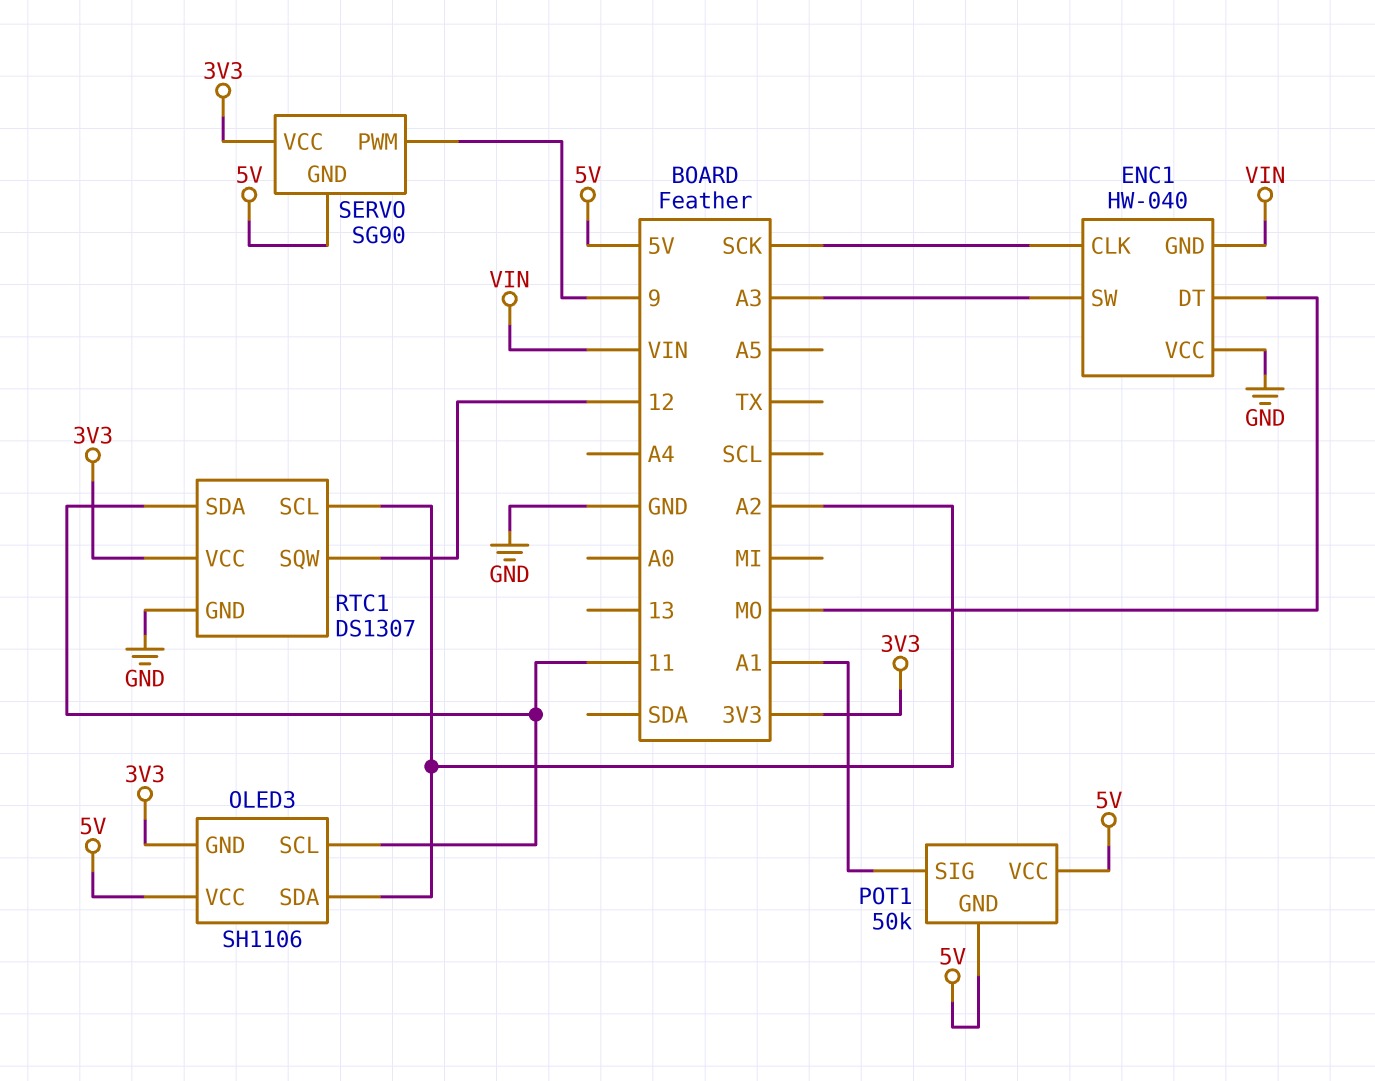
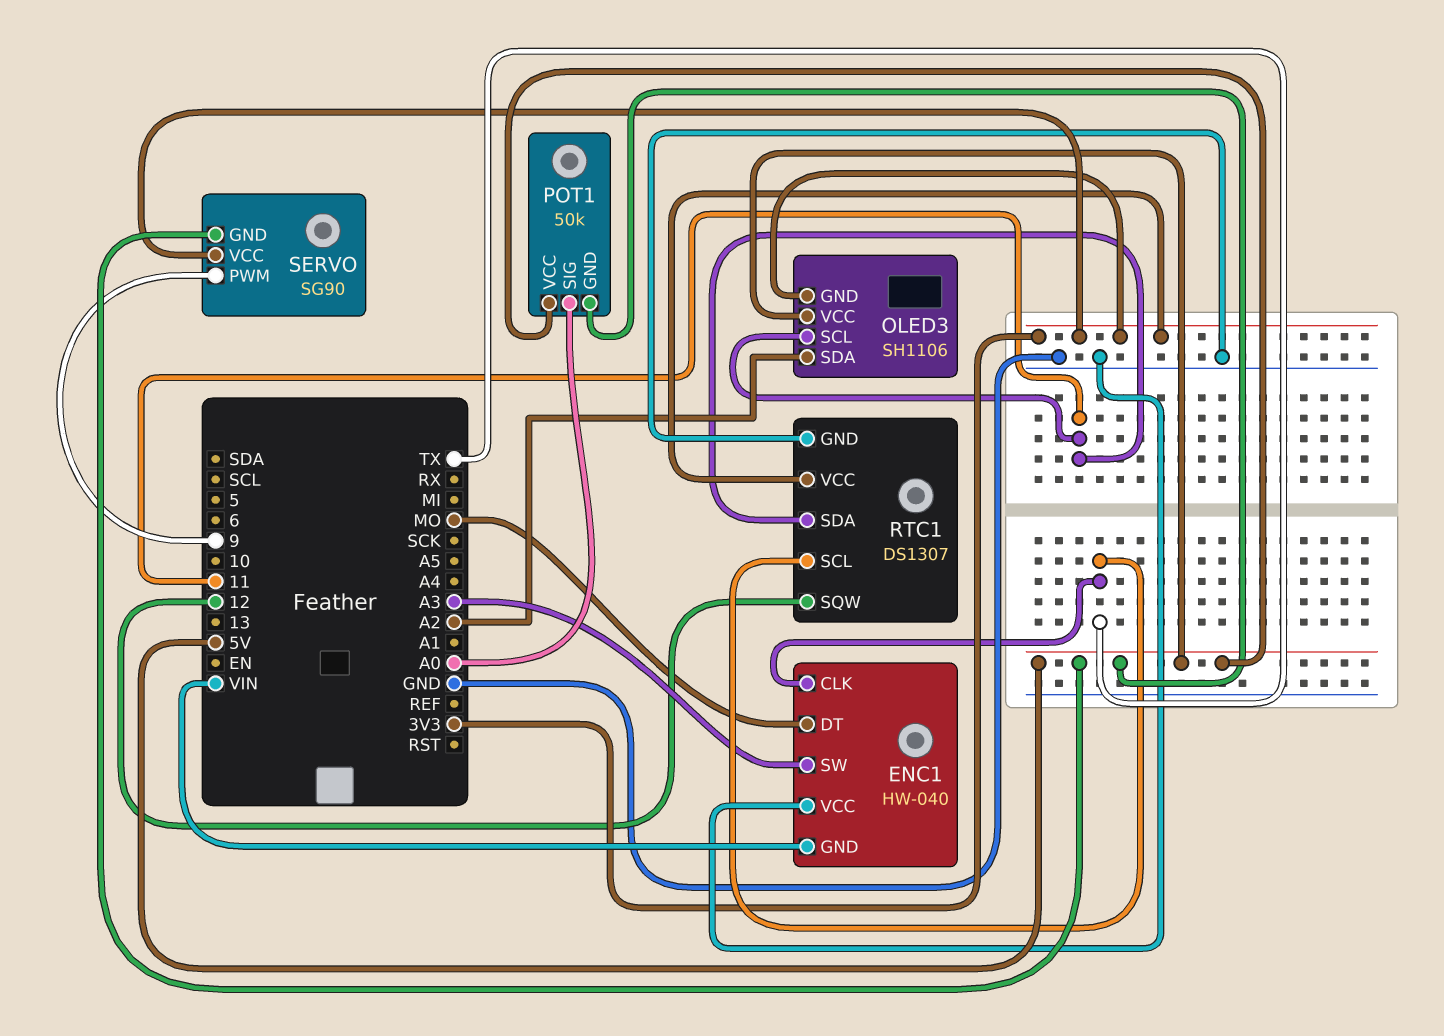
ENC1 pin CLK: SCK -> TX
POT1 pin SIG: A1 -> A0
RTC1 pin SCL: A2 -> TX

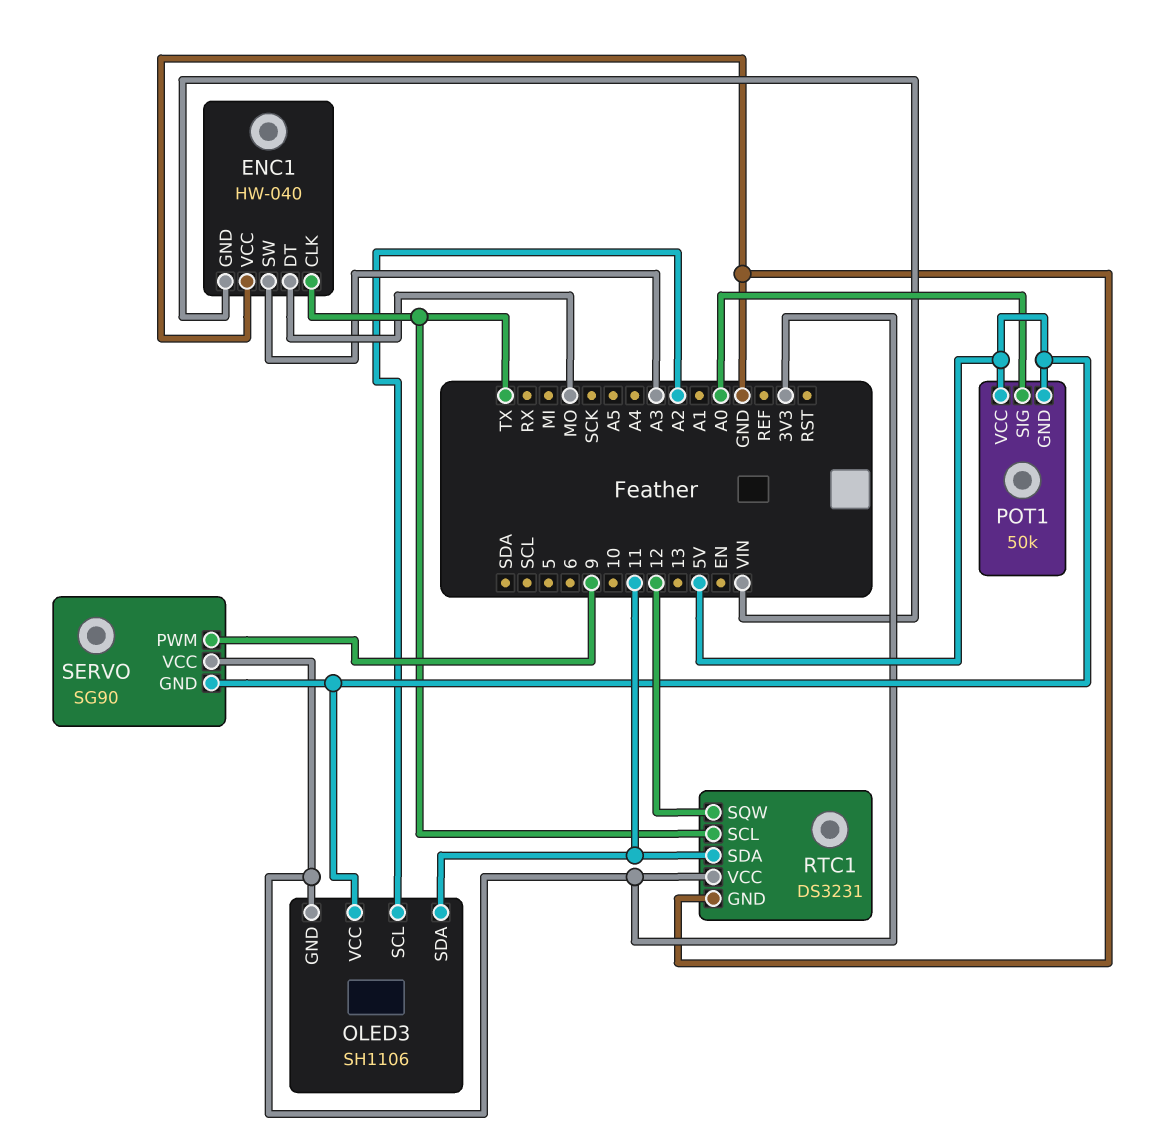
OLED3 pin SCL: 11 -> A2
OLED3 pin SDA: A2 -> 11
RTC1: DS1307 -> DS3231

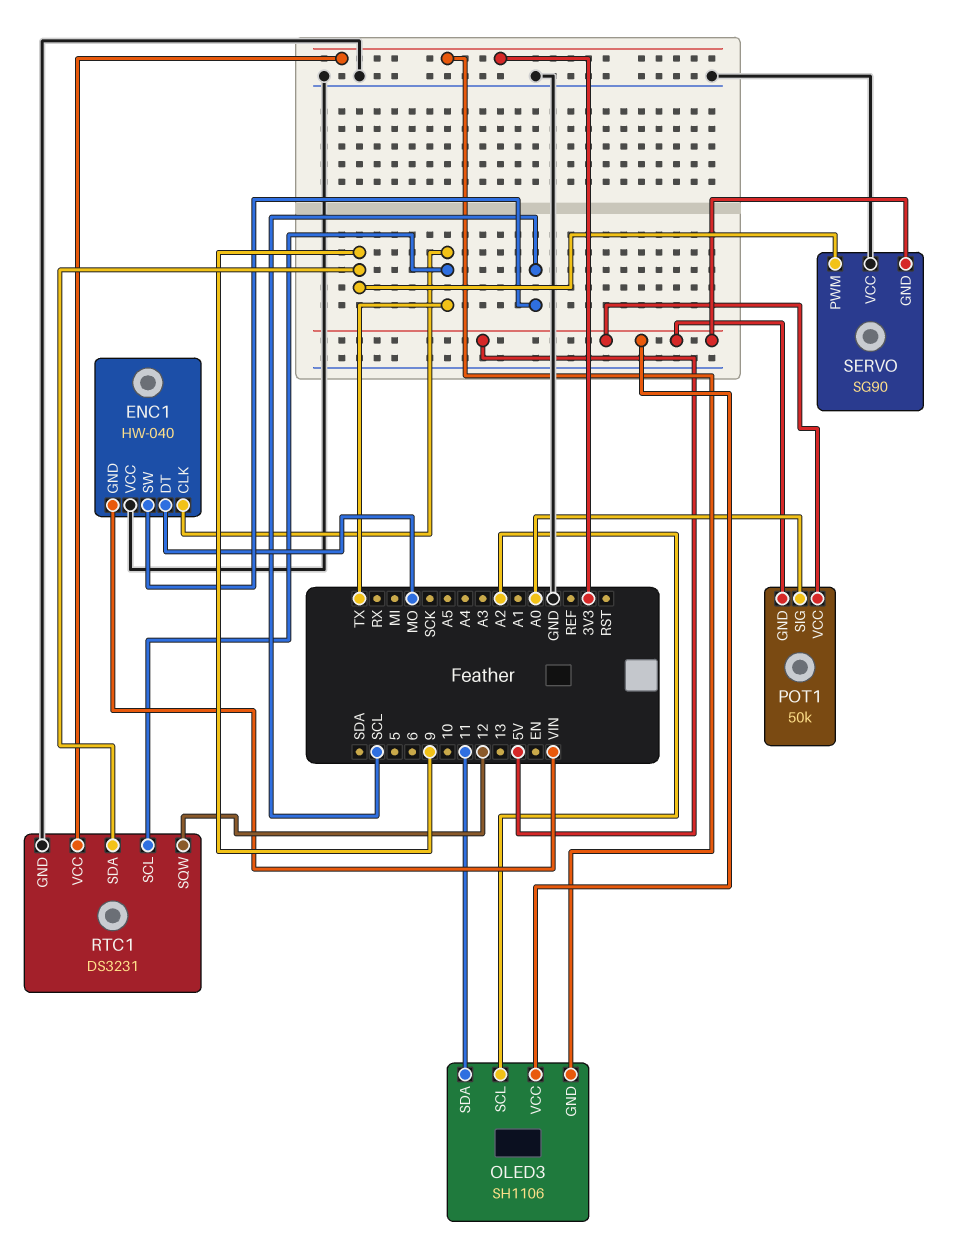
ENC1 pin SW: A3 -> SCL
RTC1 pin SDA: 11 -> 9
SERVO pin VCC: 3V3 -> GND

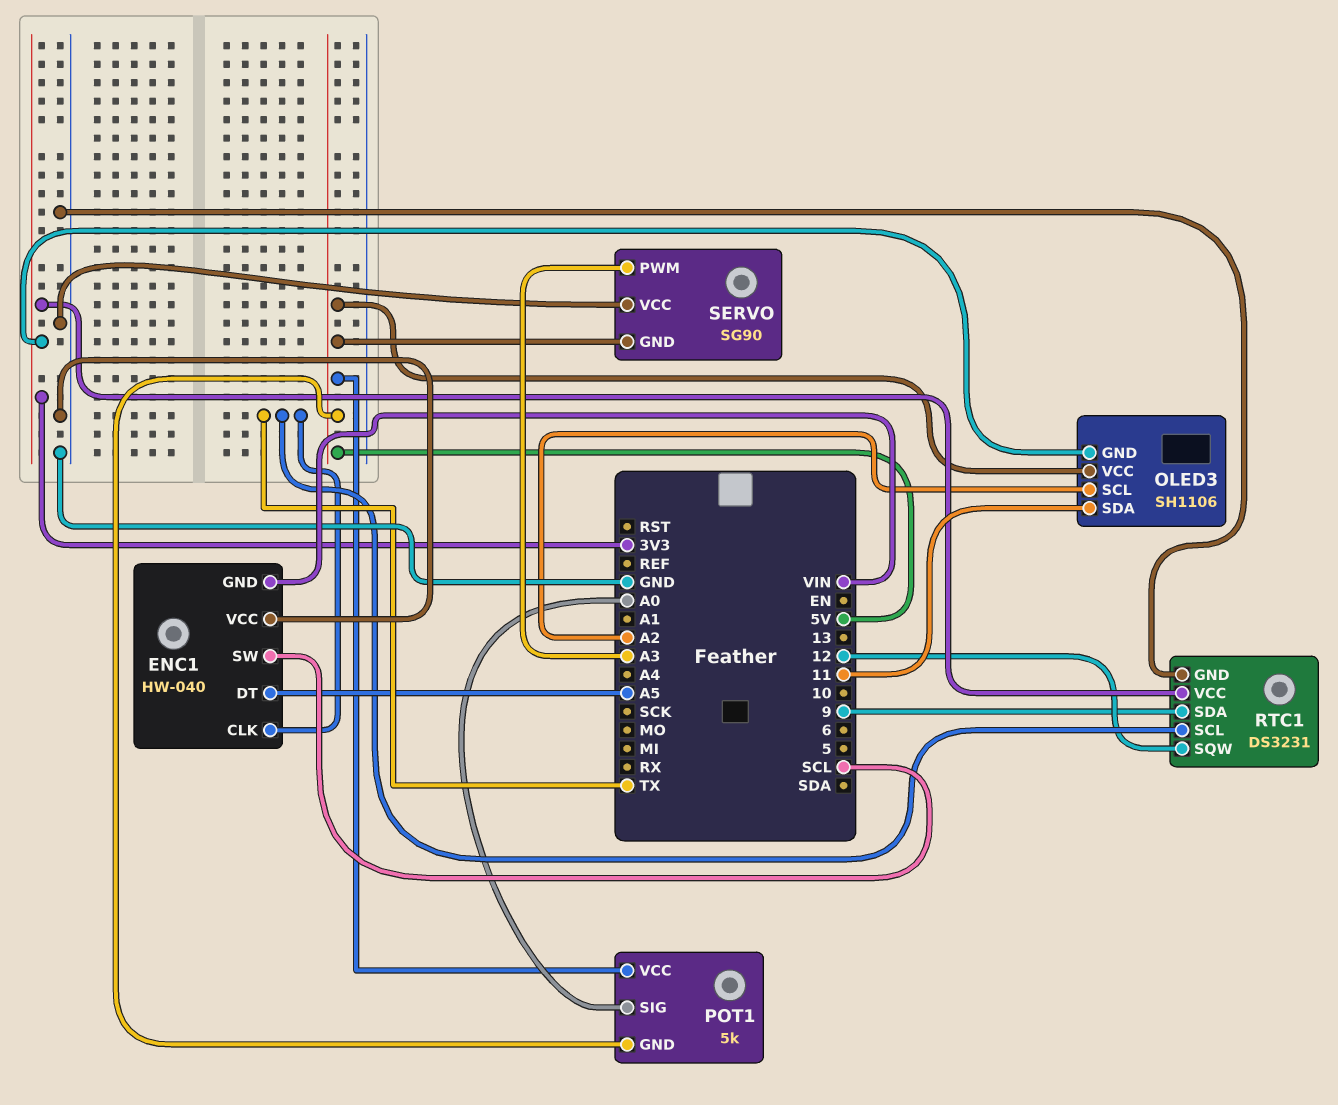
ENC1 pin DT: MO -> A5
POT1: 50k -> 5k
SERVO pin PWM: 9 -> A3

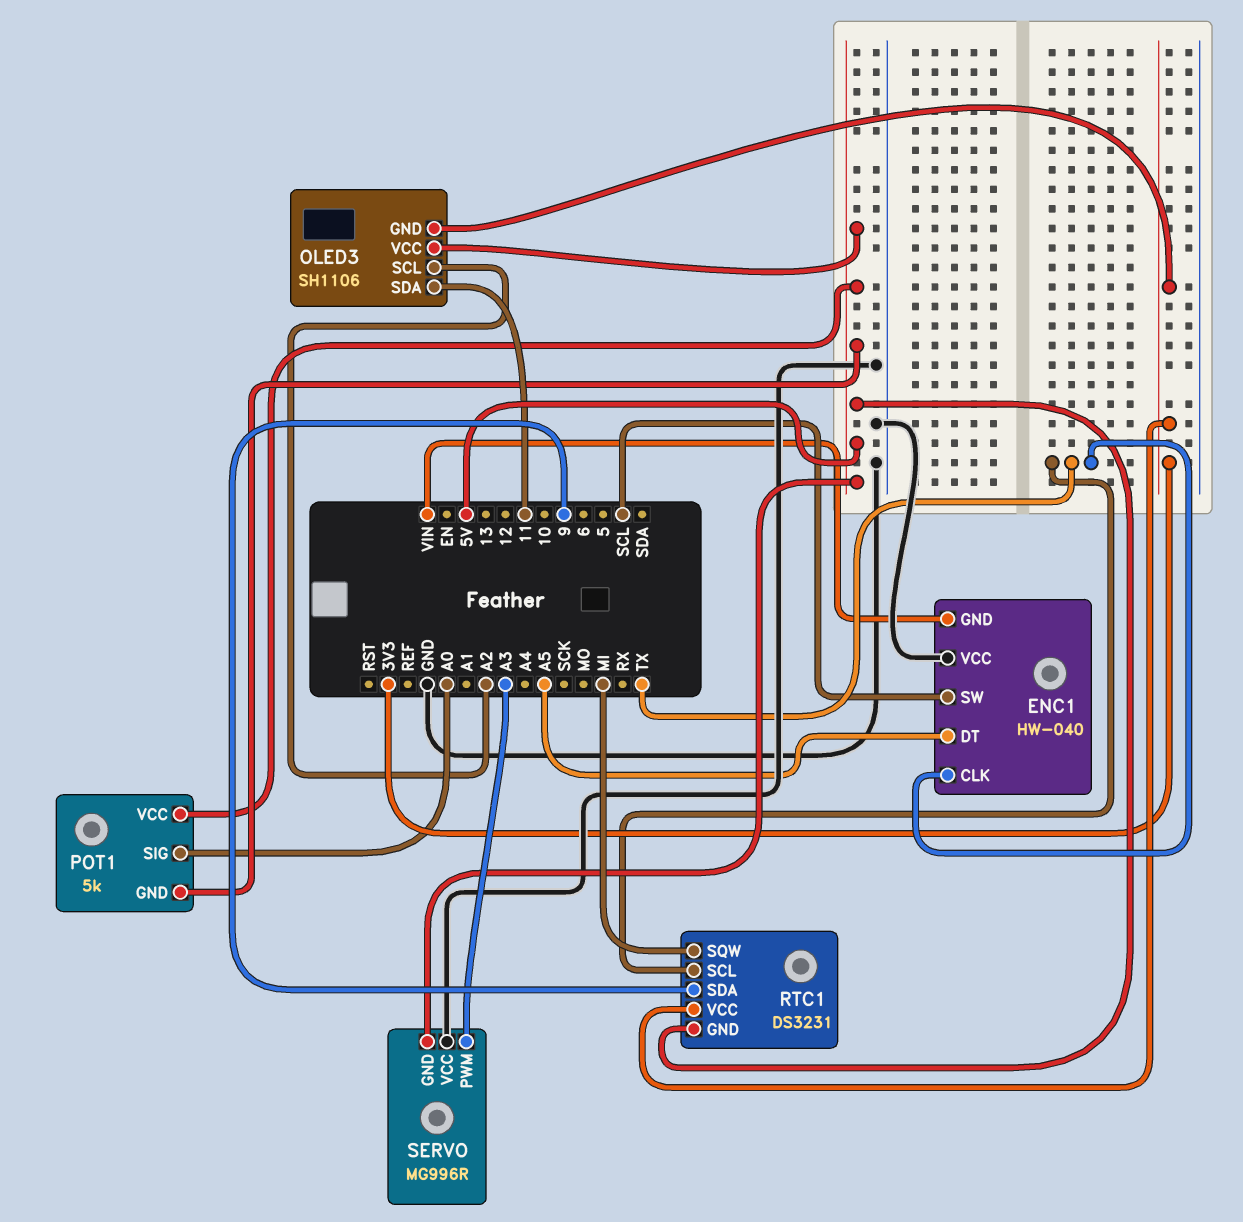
RTC1 pin GND: GND -> 5V
RTC1 pin SQW: 12 -> MI
SERVO: SG90 -> MG996R

